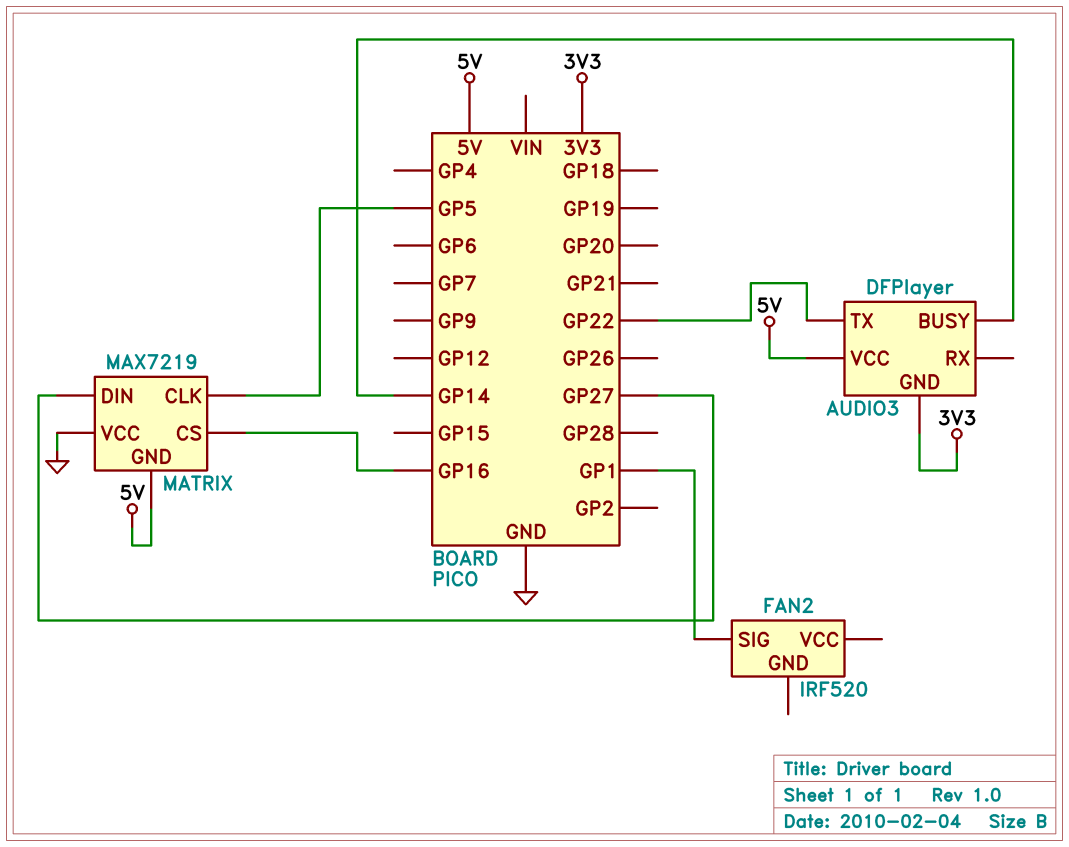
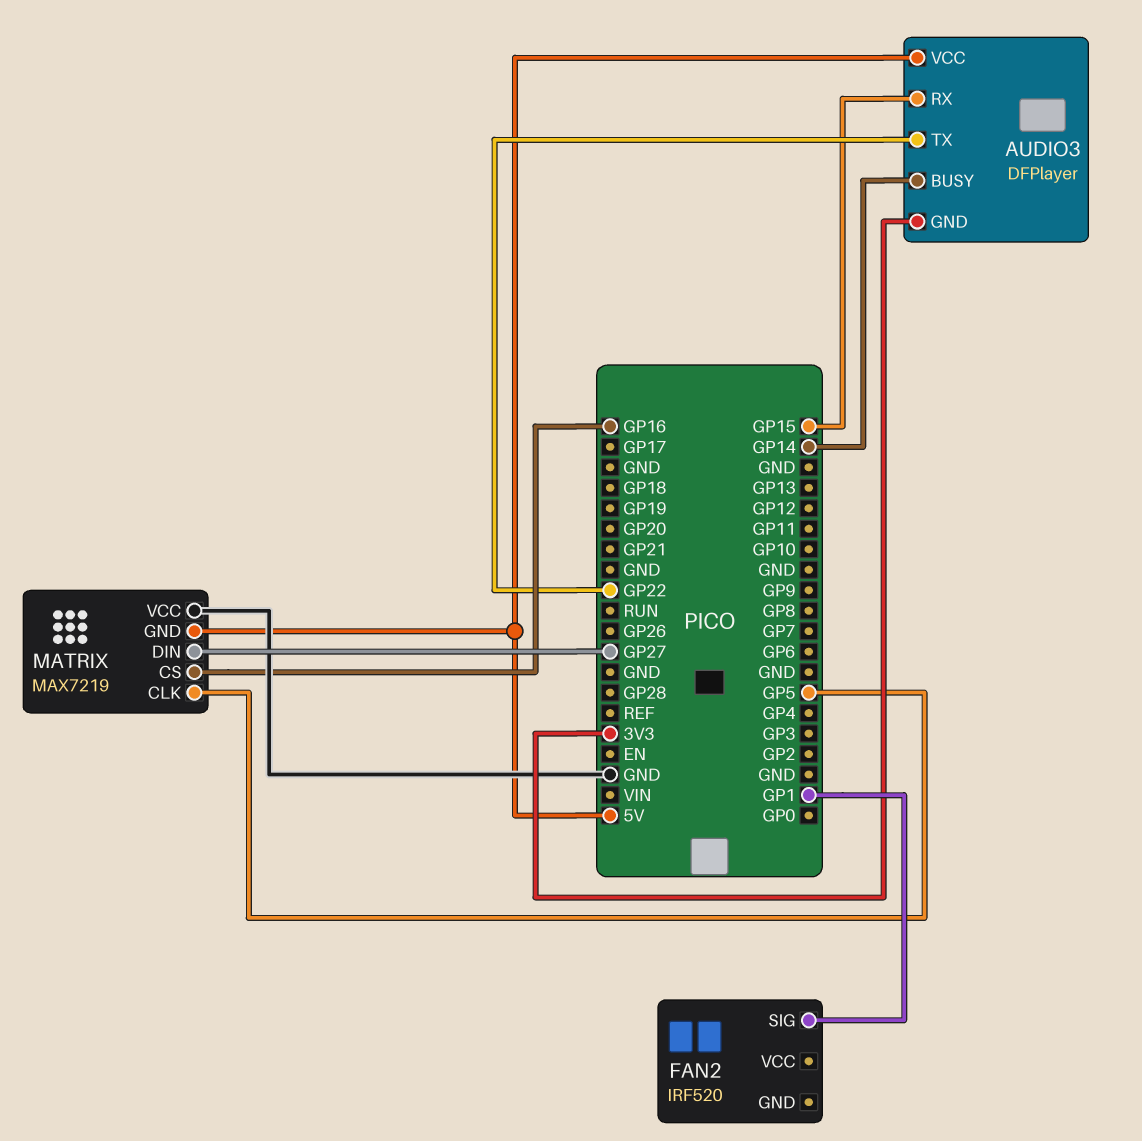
AUDIO3 pin RX: none -> GP15

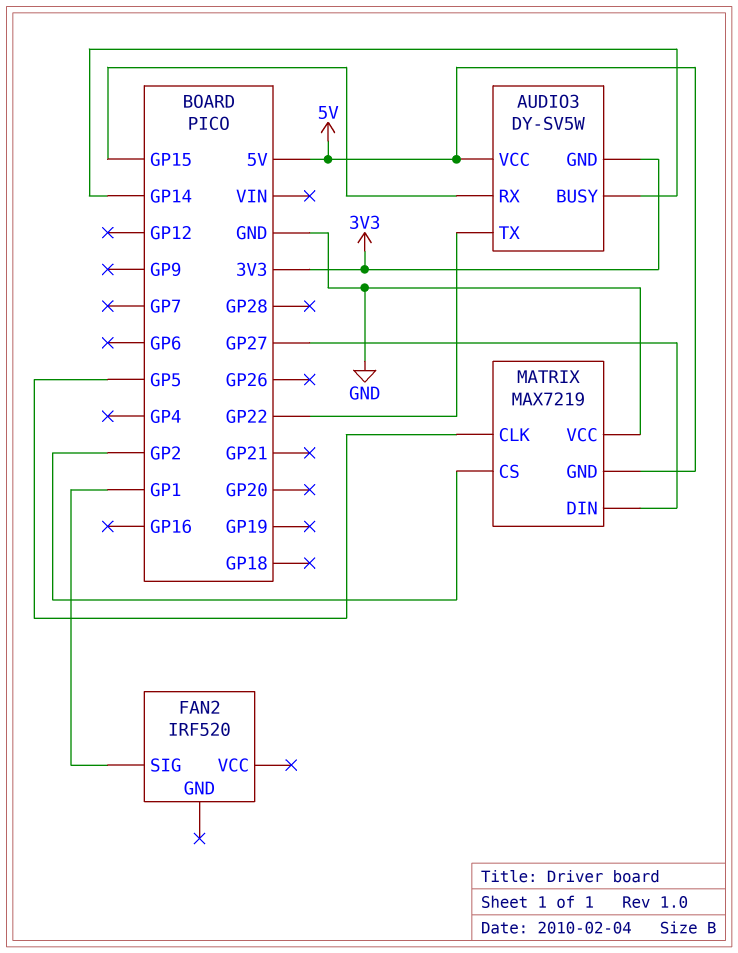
AUDIO3: DFPlayer -> DY-SV5W
MATRIX pin CS: GP16 -> GP2

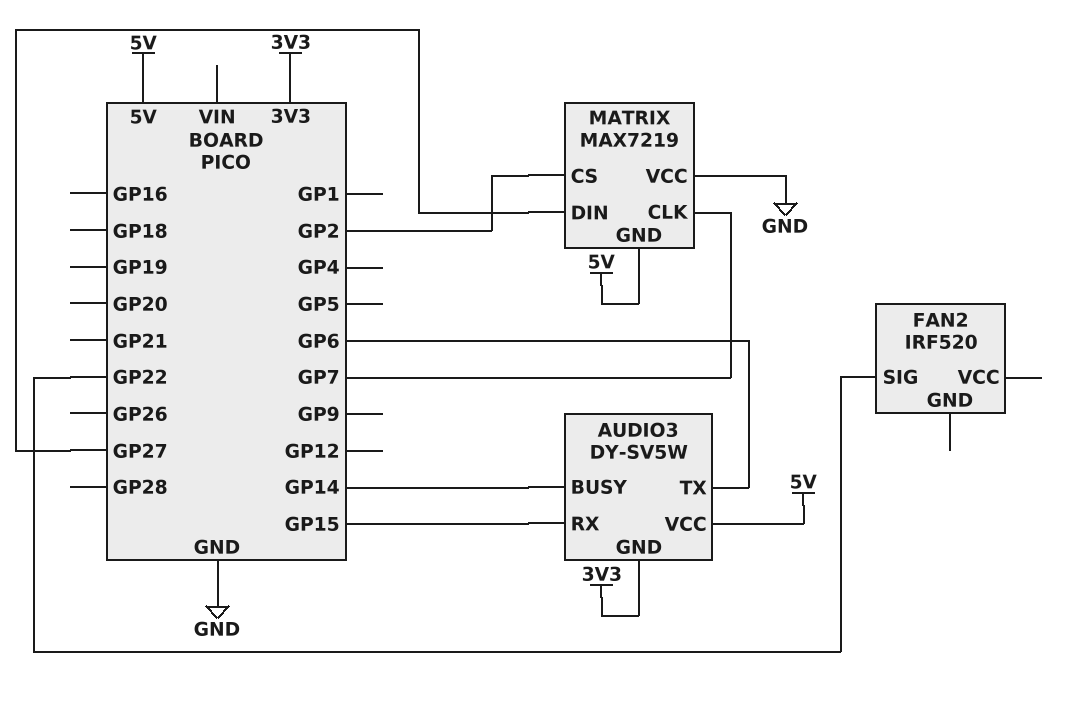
AUDIO3 pin TX: GP22 -> GP6
FAN2 pin SIG: GP1 -> GP22
MATRIX pin CLK: GP5 -> GP7

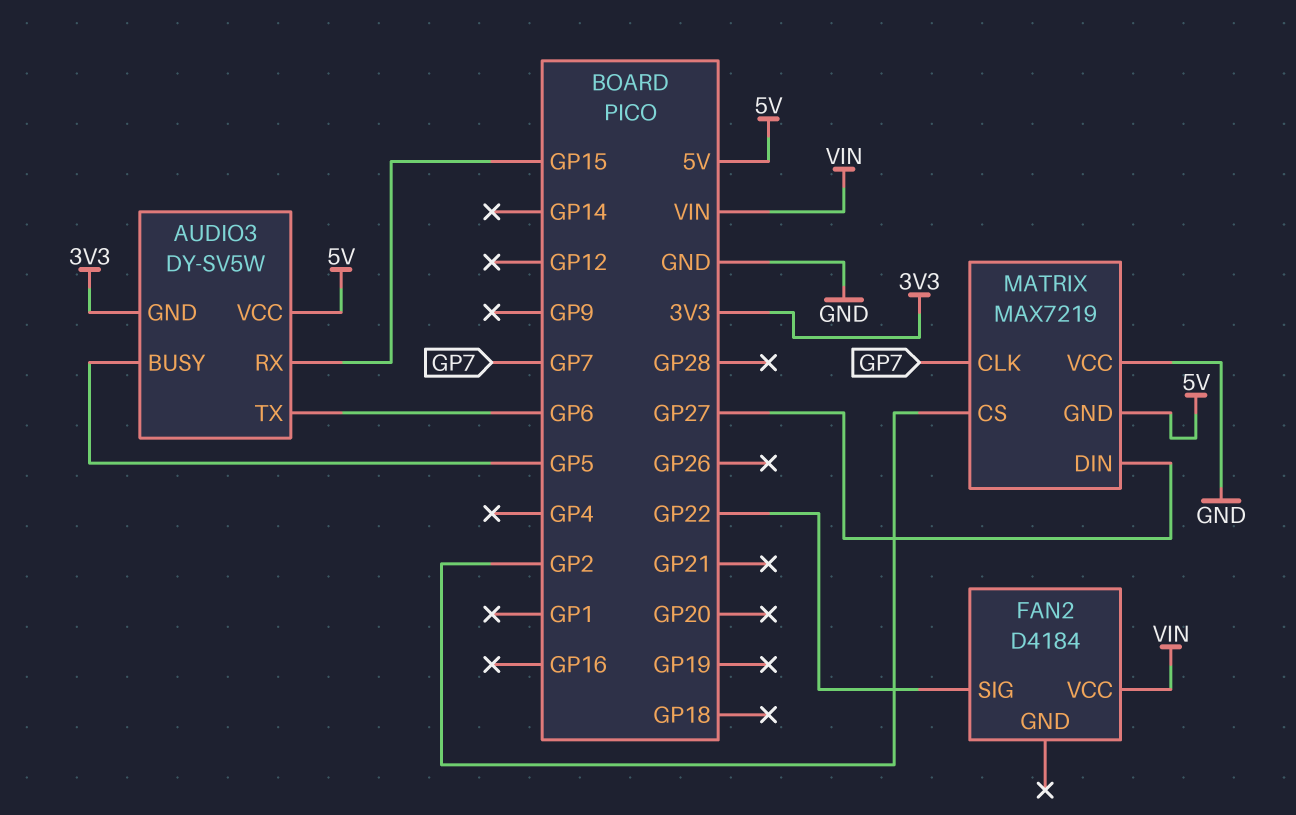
AUDIO3 pin BUSY: GP14 -> GP5
FAN2: IRF520 -> D4184
FAN2 pin VCC: none -> VIN

